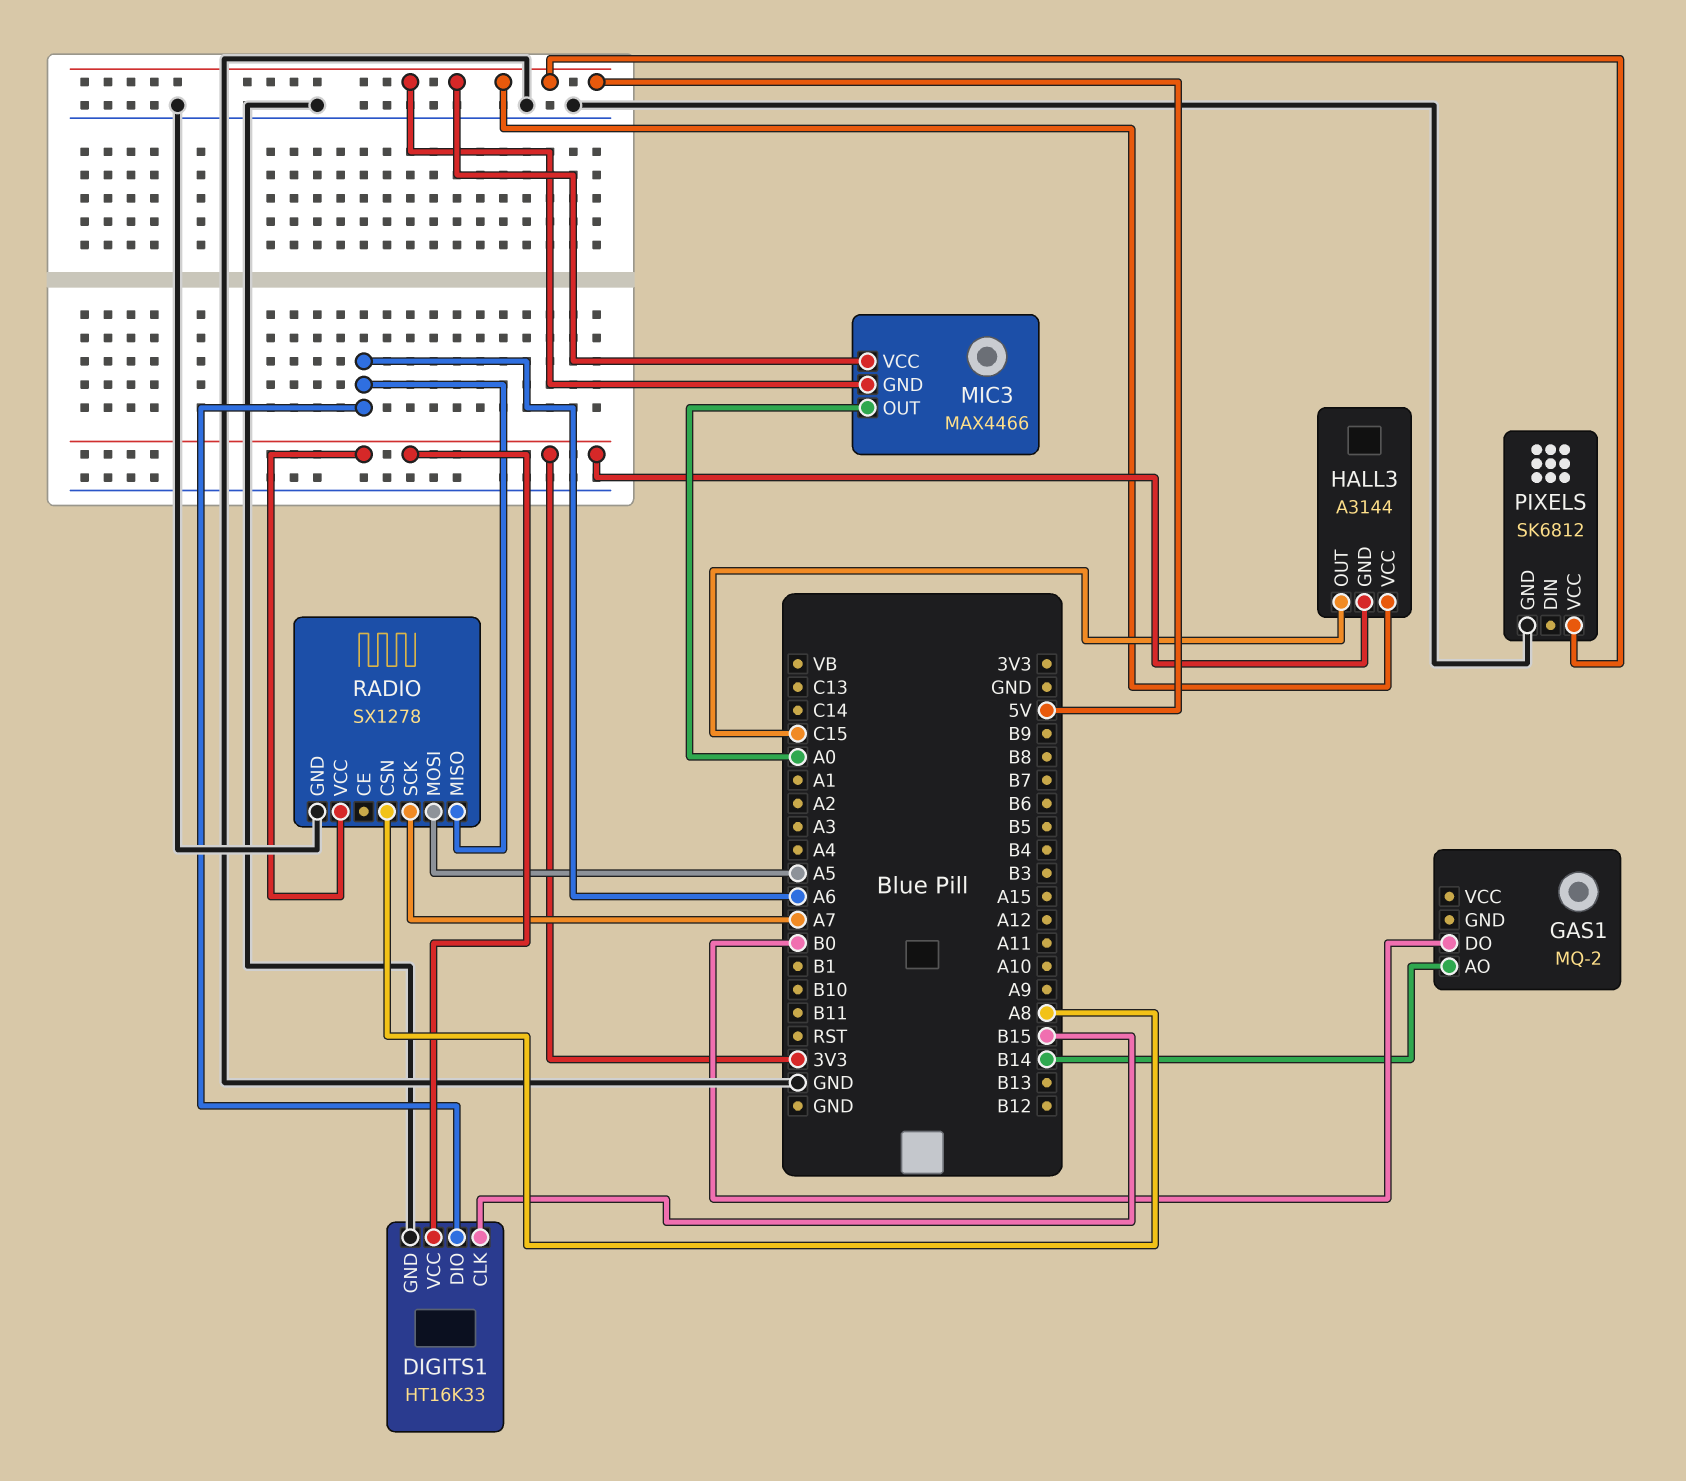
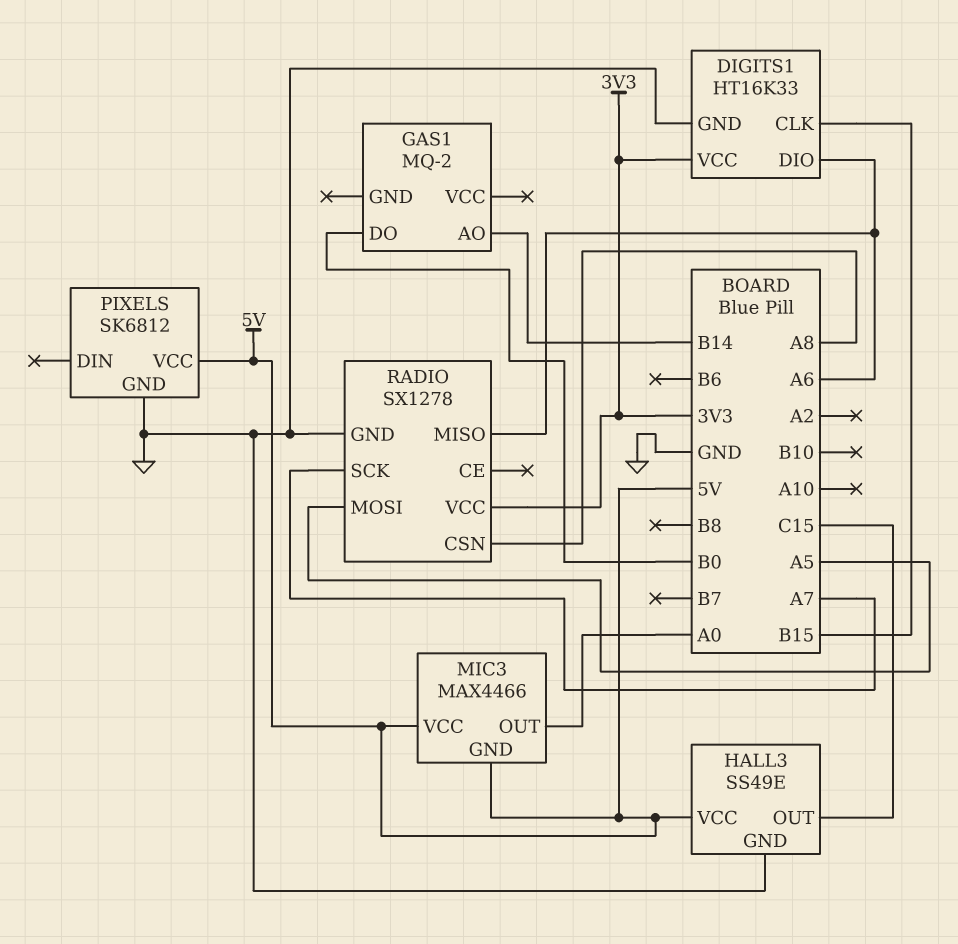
HALL3: A3144 -> SS49E
HALL3 pin GND: 3V3 -> GND

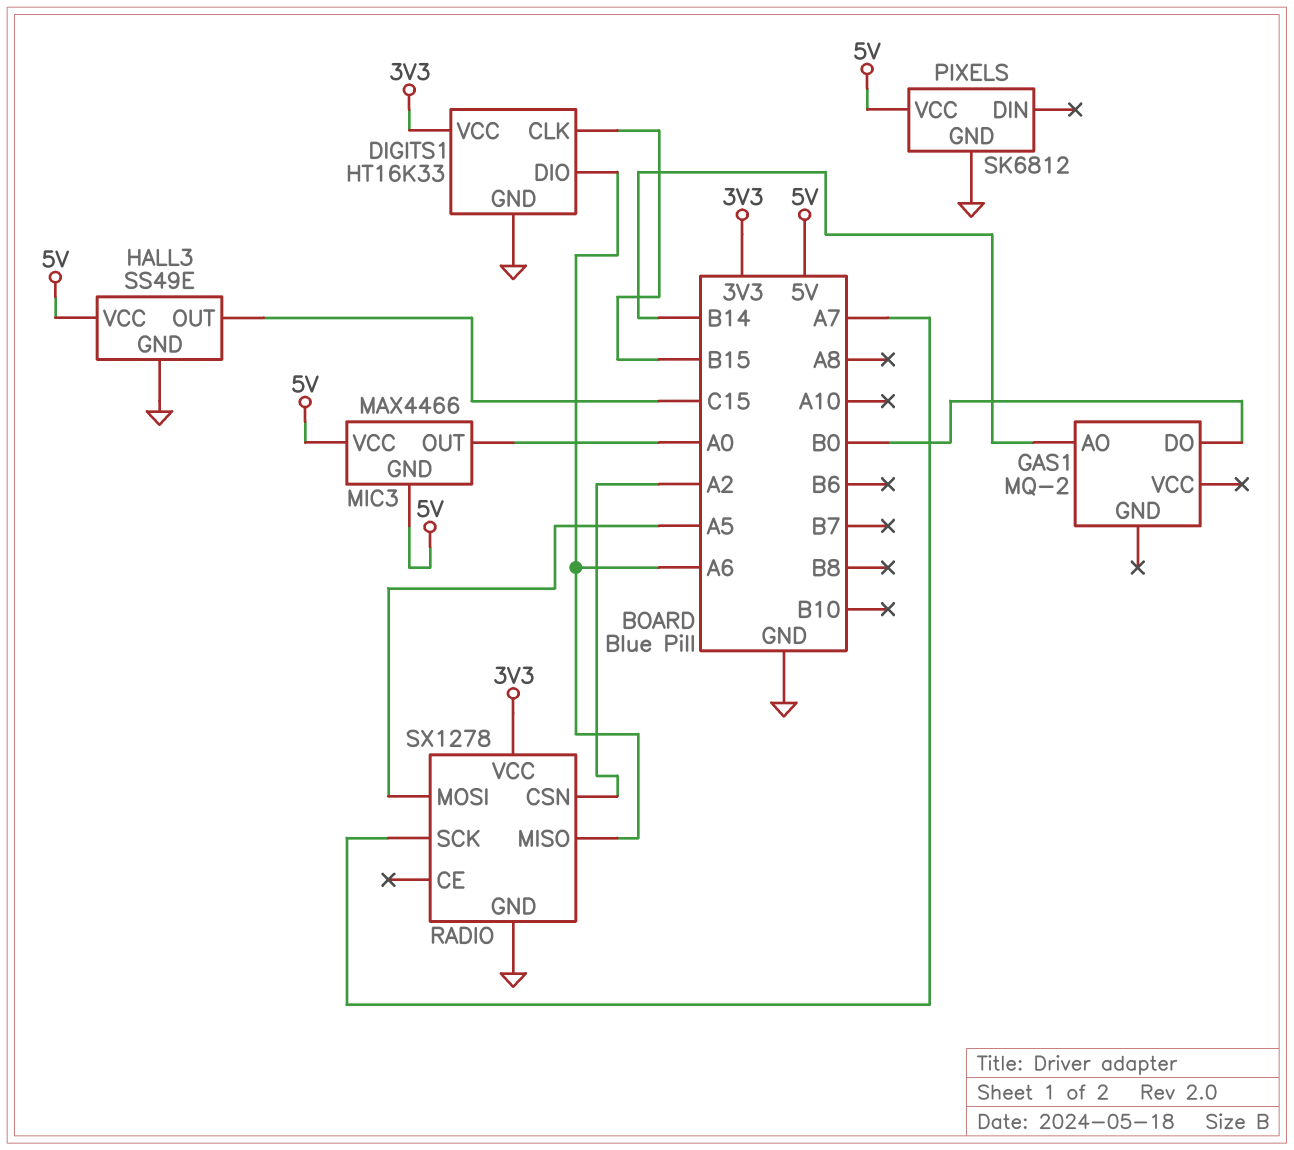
RADIO pin CSN: A8 -> A2

